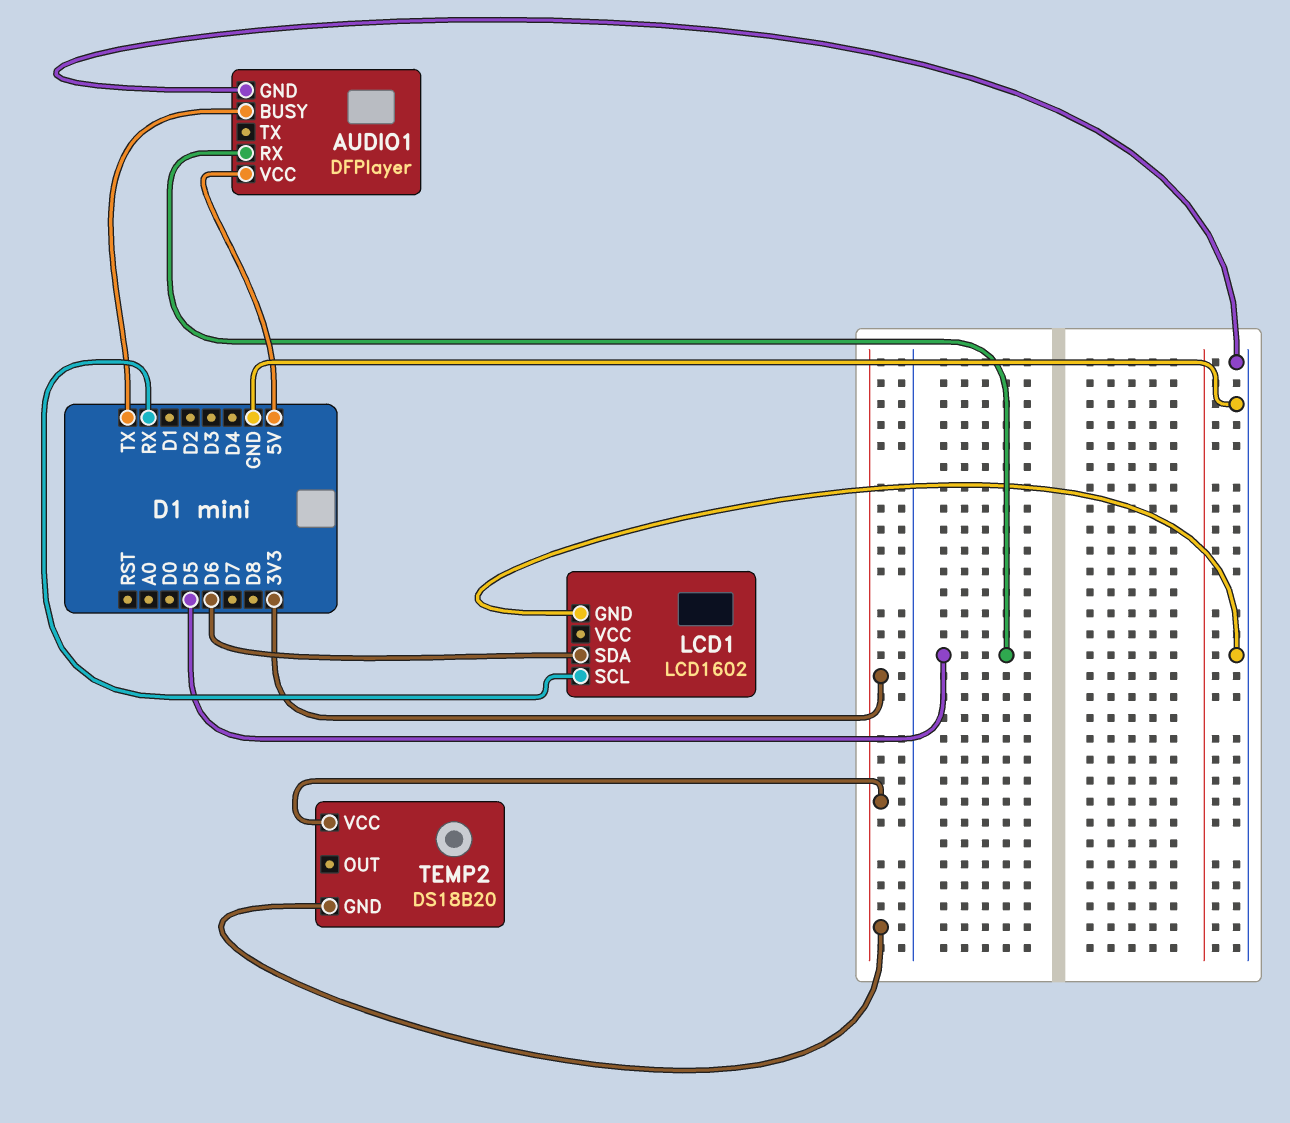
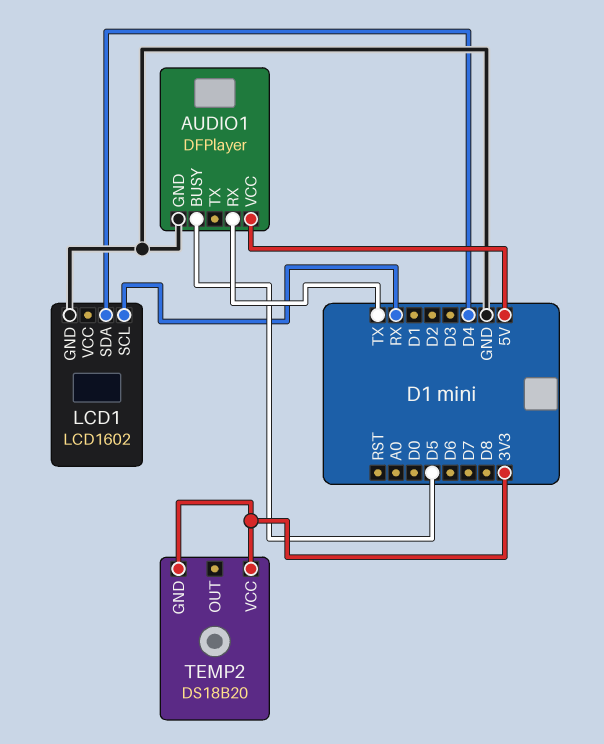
AUDIO1 pin BUSY: TX -> D5
AUDIO1 pin RX: D5 -> TX
LCD1 pin SDA: D6 -> D4

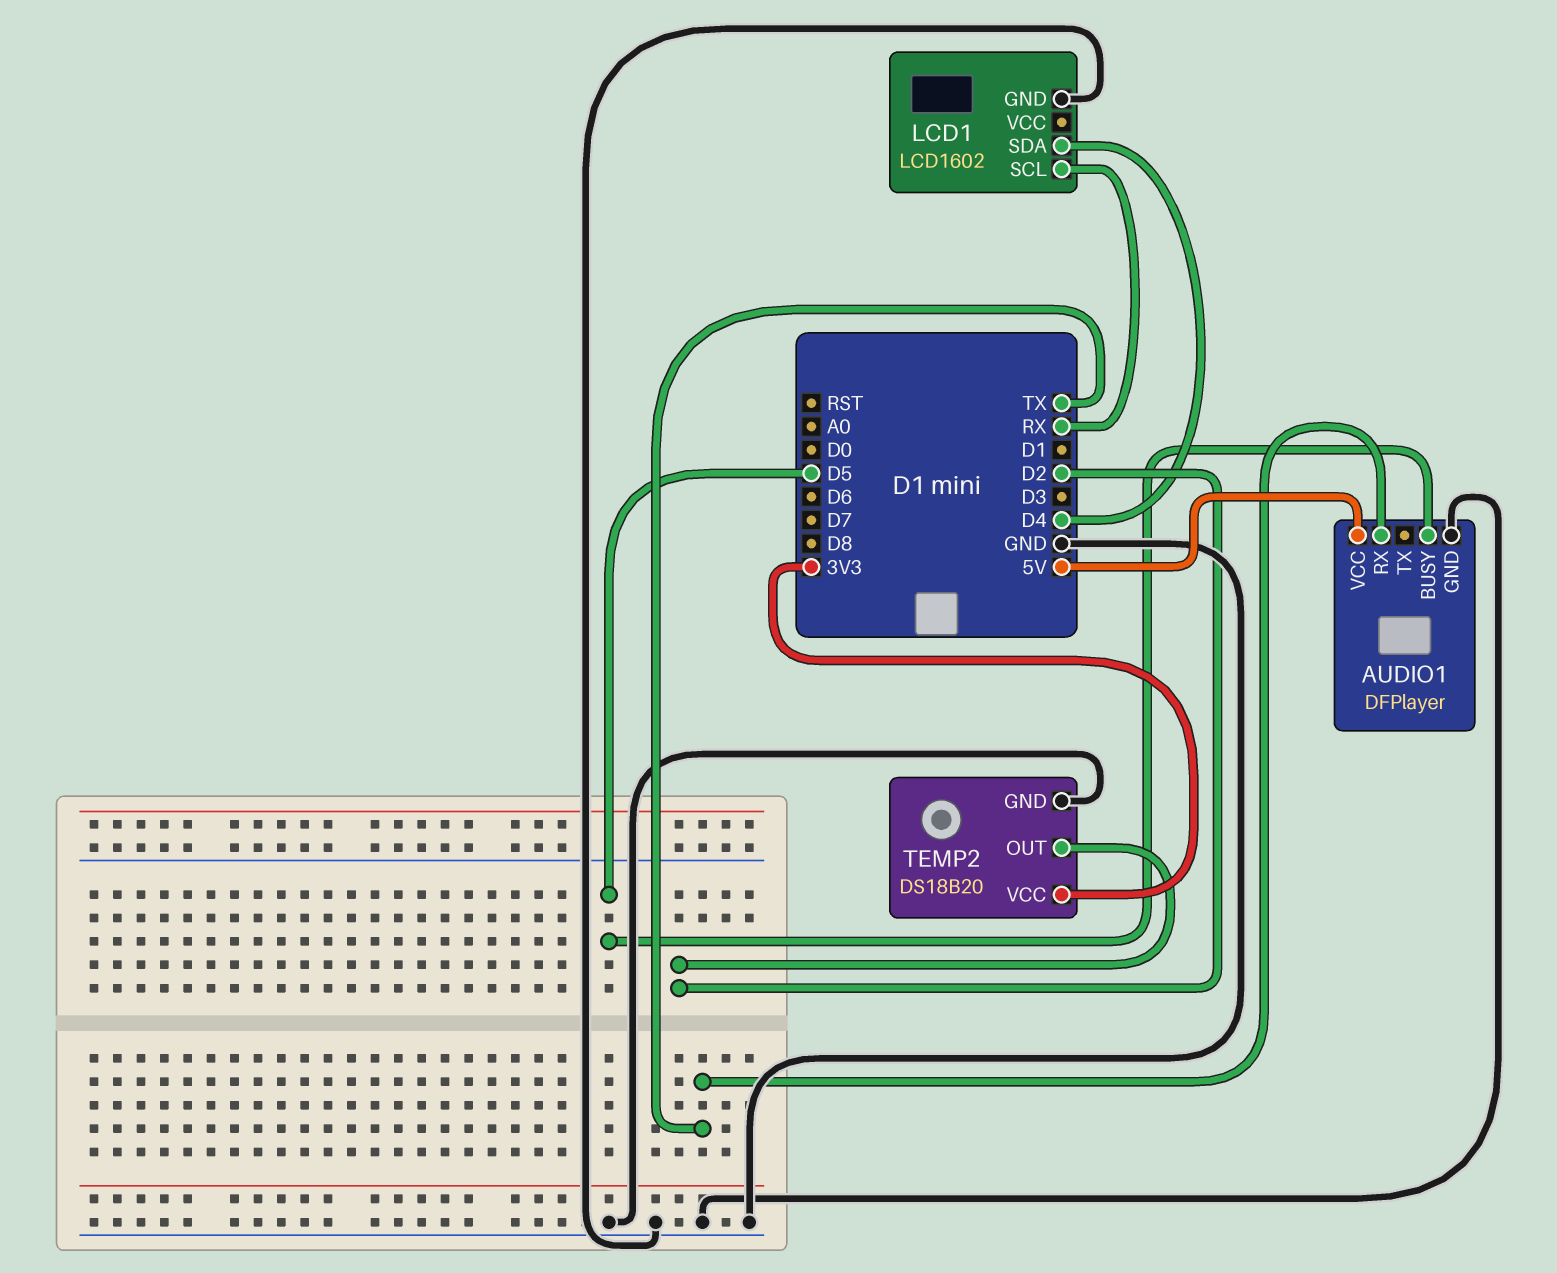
TEMP2 pin GND: 3V3 -> GND
TEMP2 pin OUT: none -> D2

